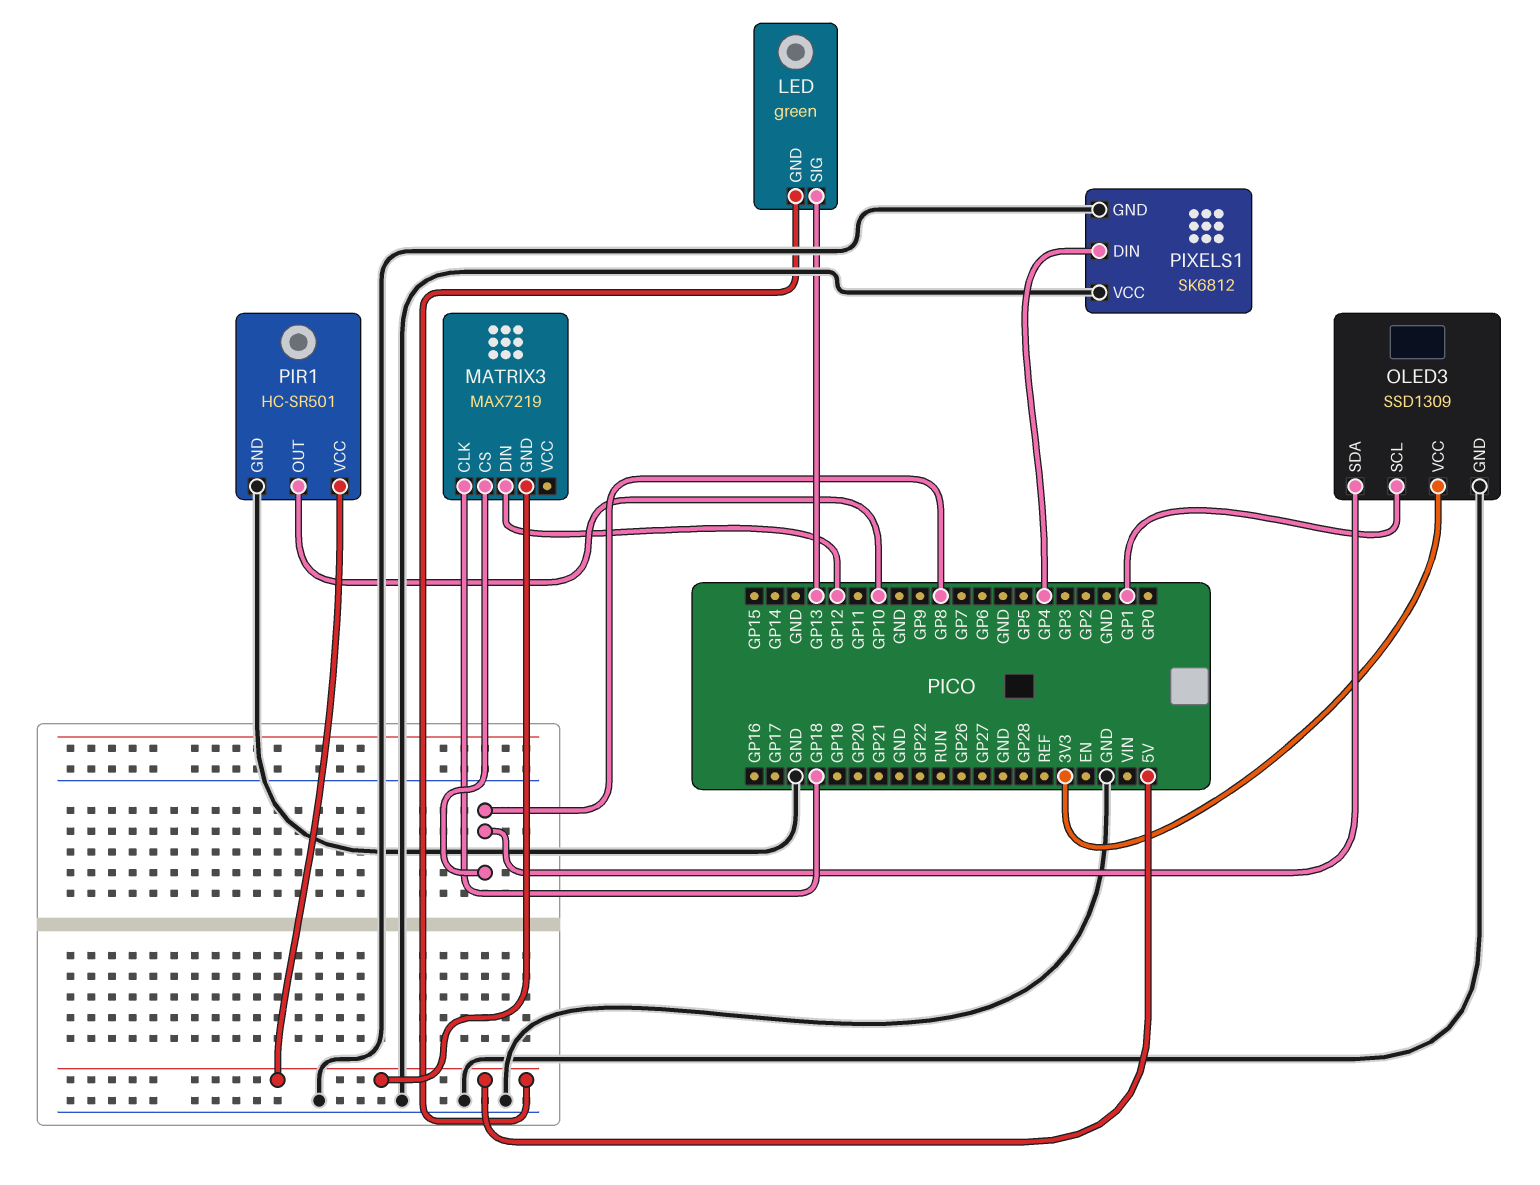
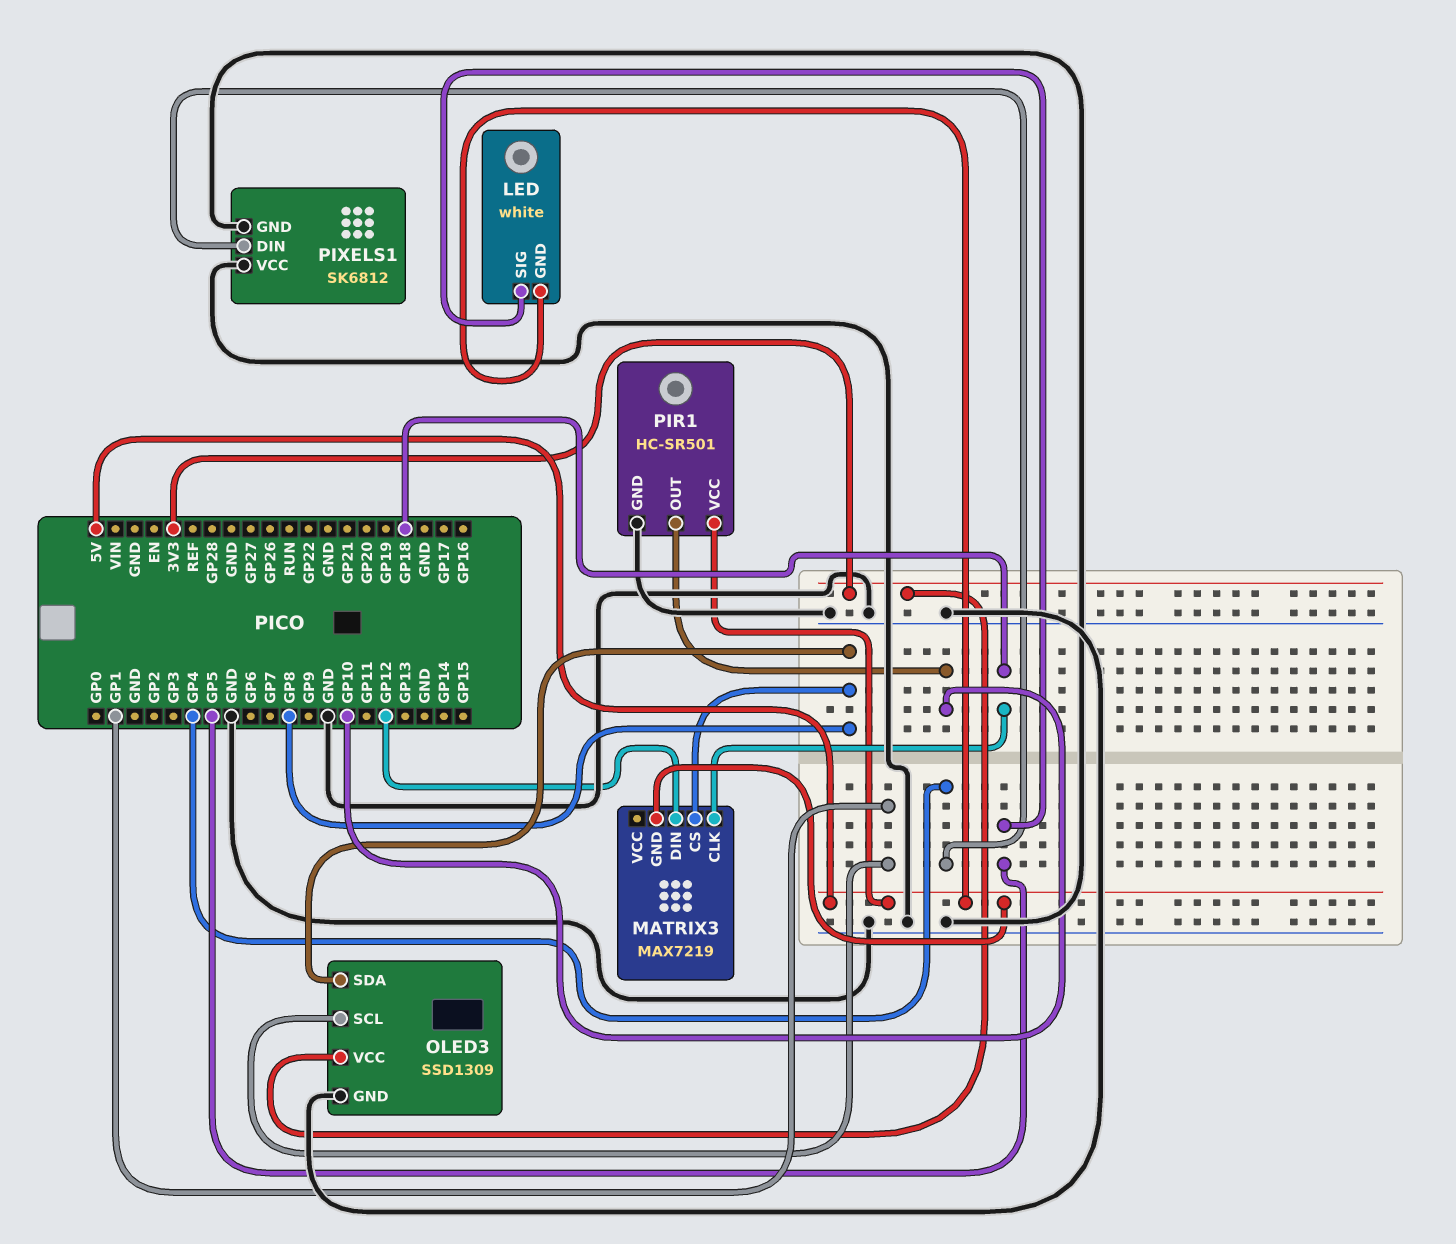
LED: green -> white
LED pin SIG: GP13 -> GP5

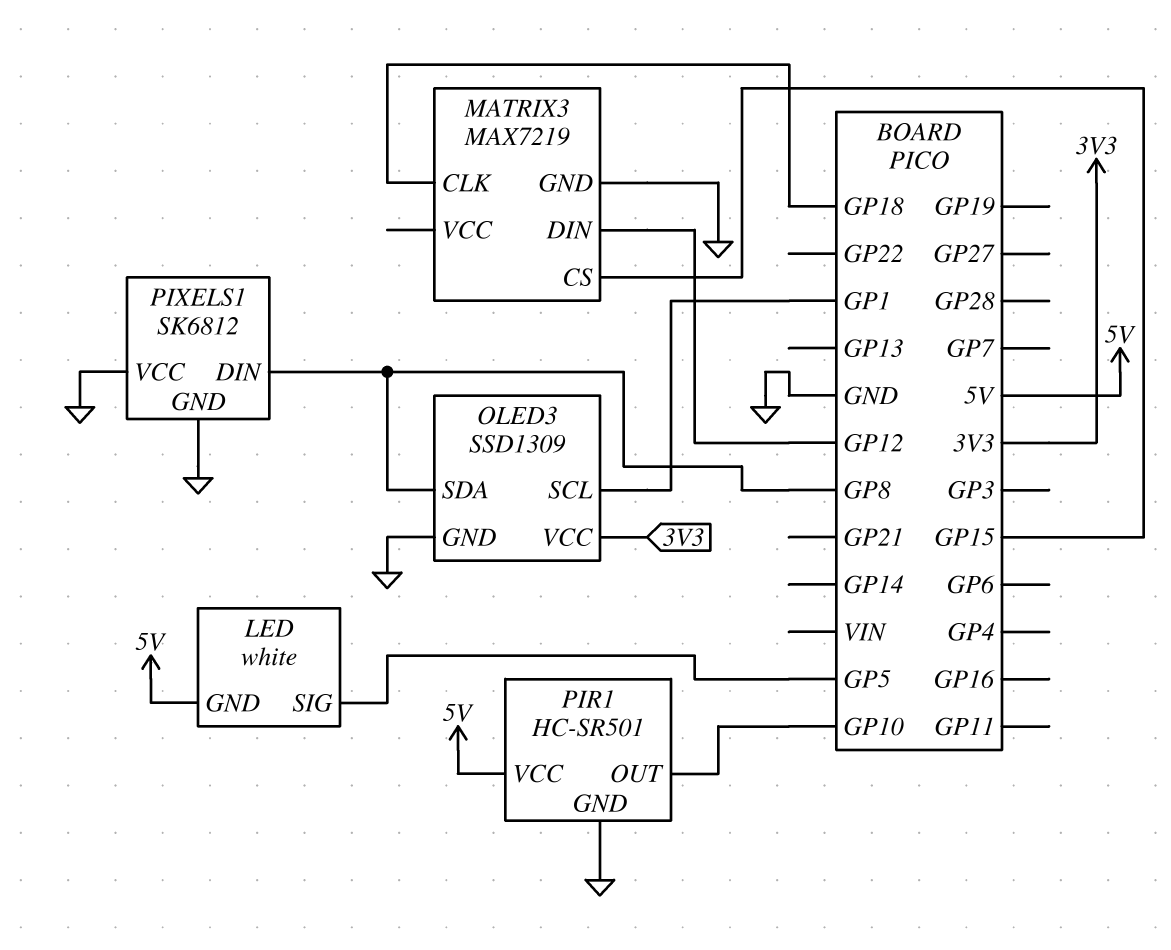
MATRIX3 pin CS: GP8 -> GP15
MATRIX3 pin GND: 5V -> GND
PIXELS1 pin DIN: GP4 -> GP8

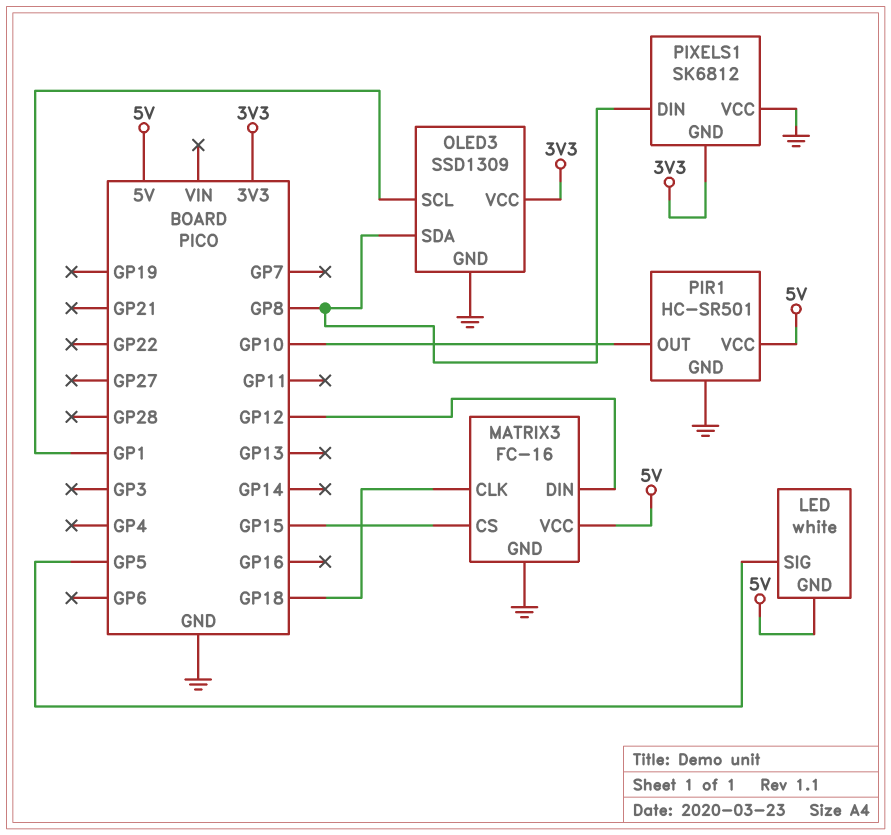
MATRIX3: MAX7219 -> FC-16
MATRIX3 pin VCC: none -> 5V
PIXELS1 pin GND: GND -> 3V3

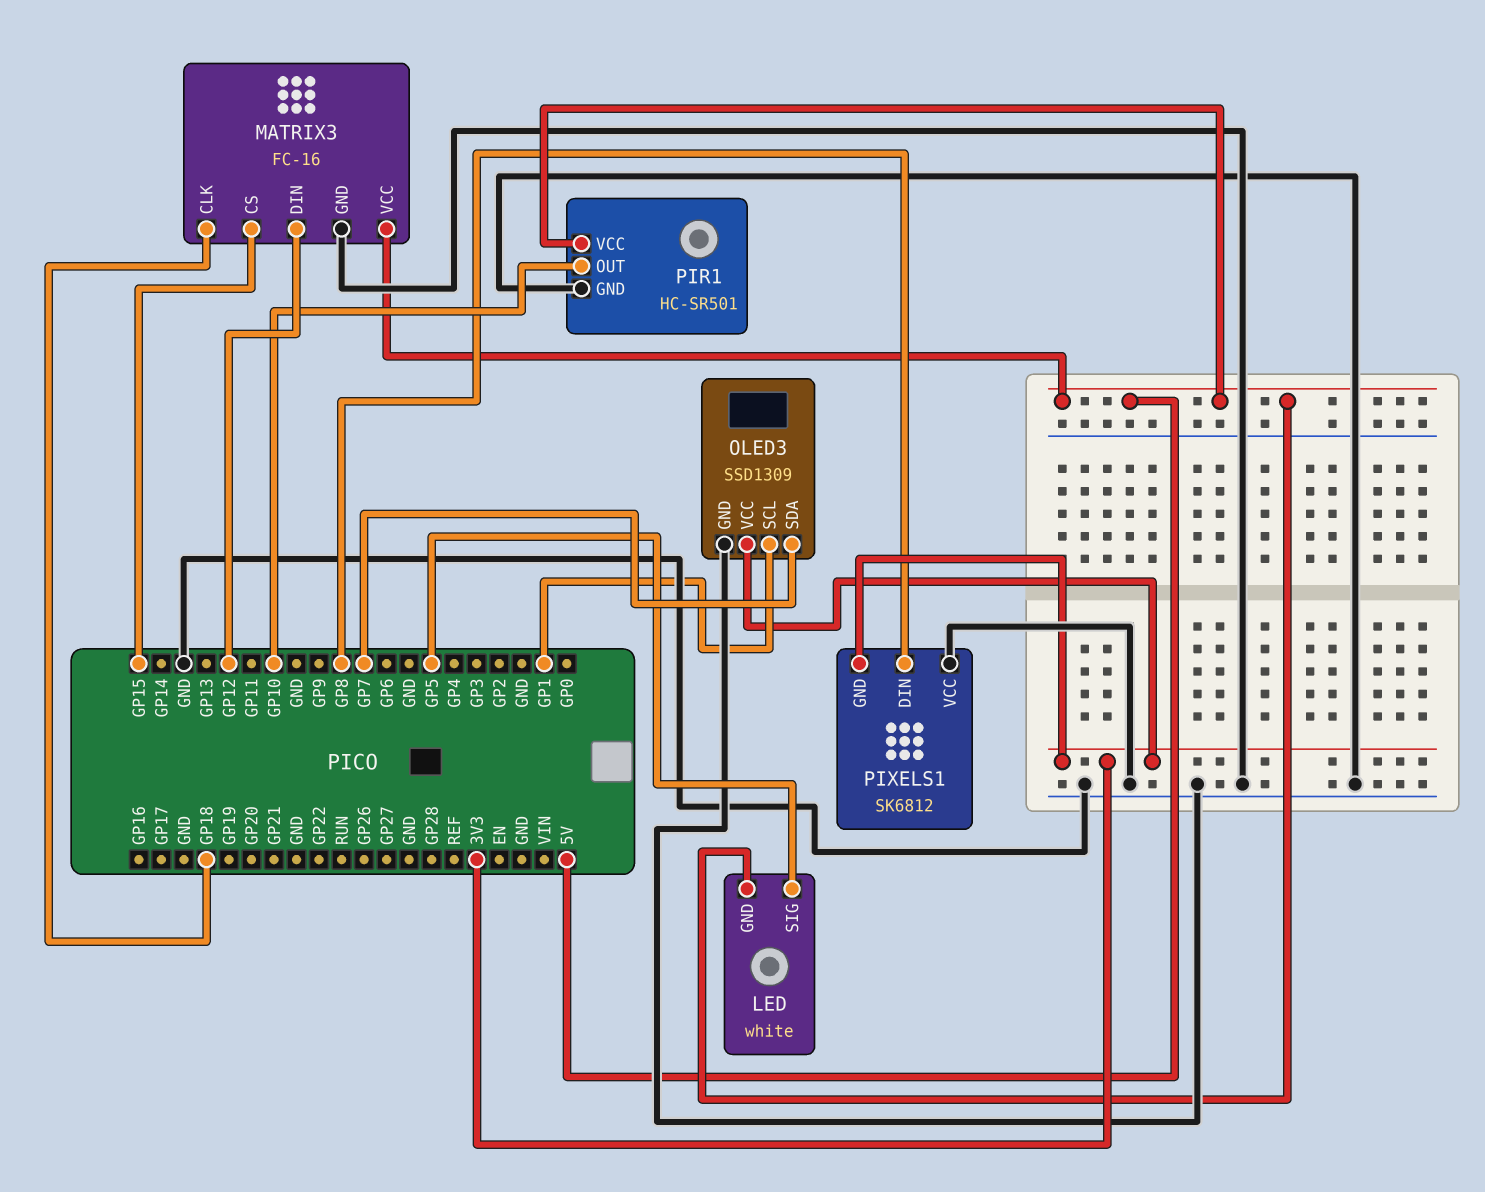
OLED3 pin SDA: GP8 -> GP7

